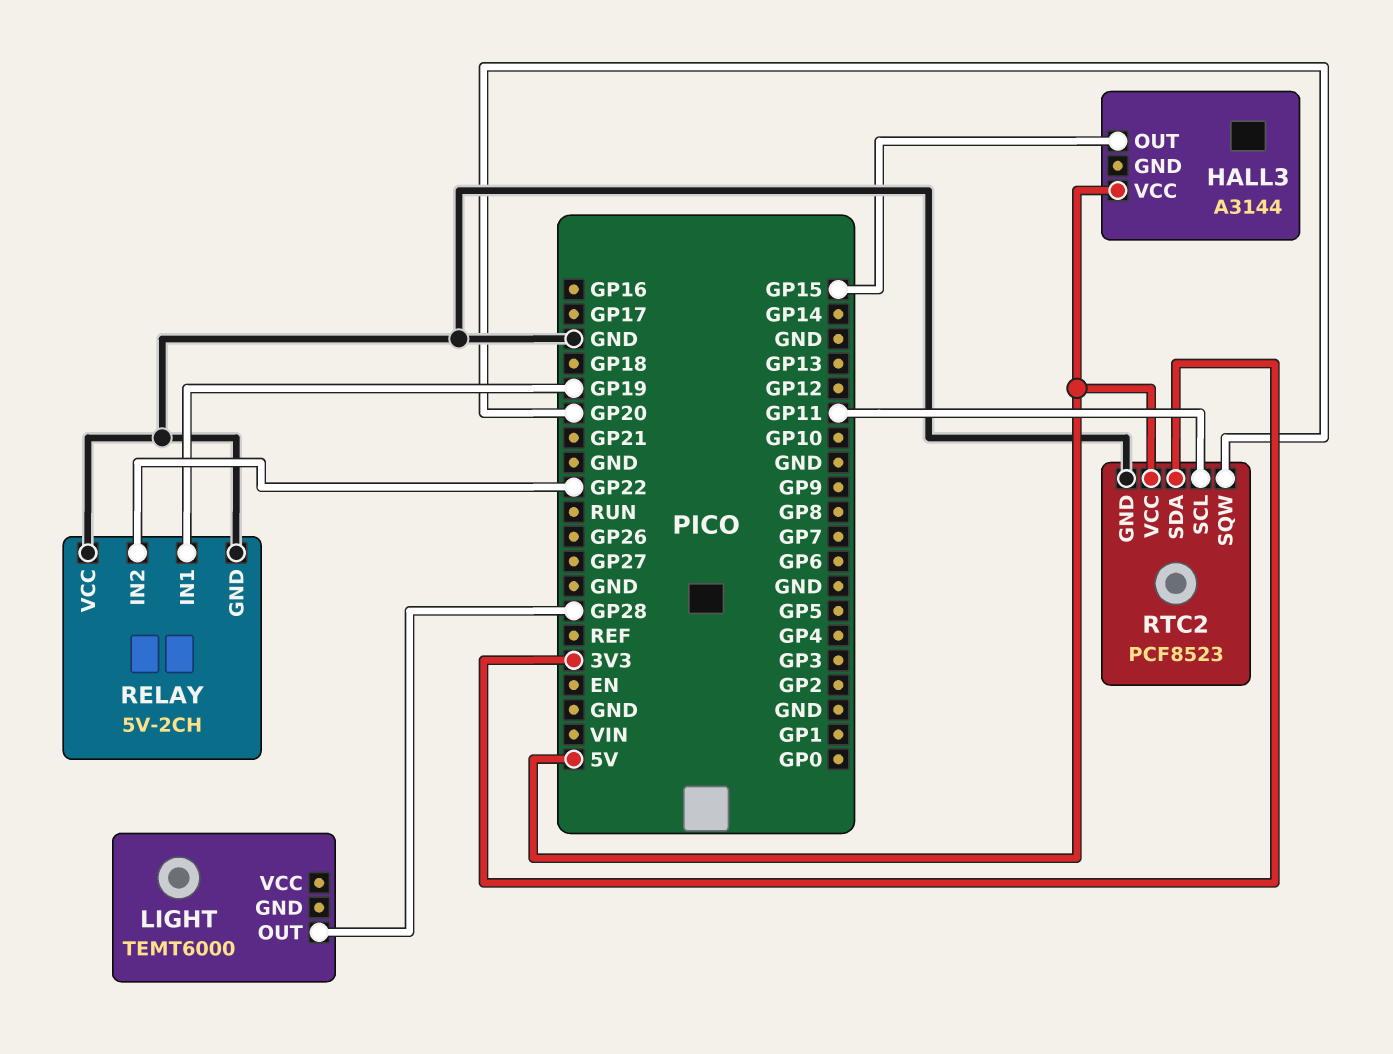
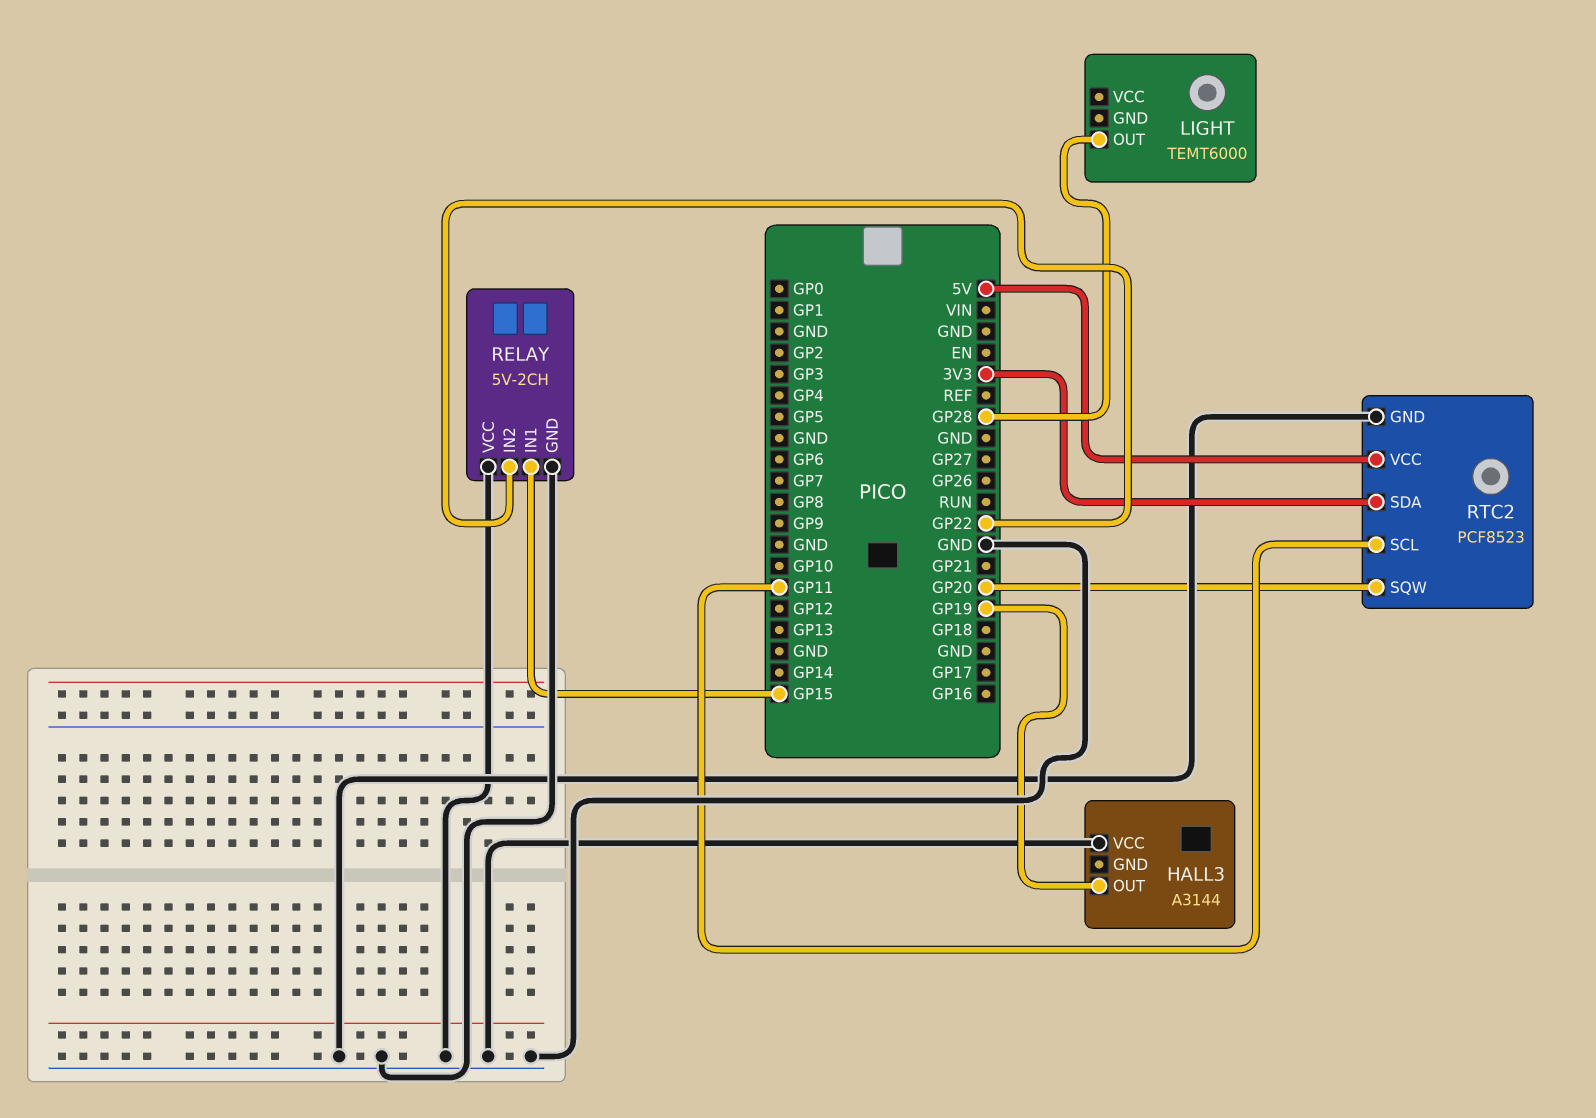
HALL3 pin OUT: GP15 -> GP19
HALL3 pin VCC: 5V -> GND
RELAY pin IN1: GP19 -> GP15

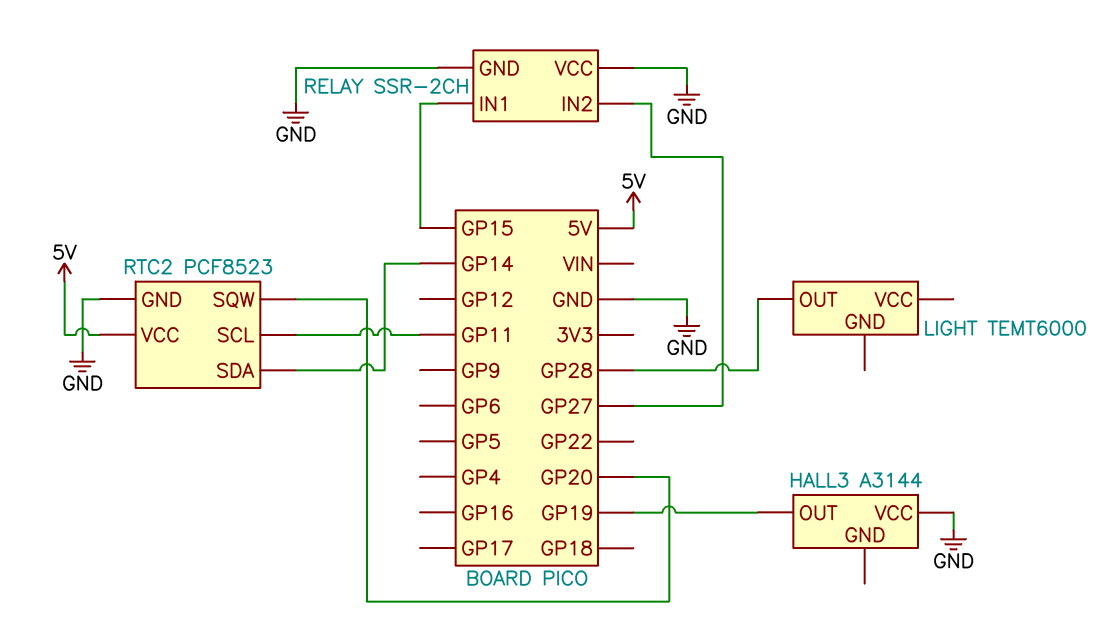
RELAY: 5V-2CH -> SSR-2CH
RELAY pin IN2: GP22 -> GP27
RTC2 pin SDA: 3V3 -> GP14

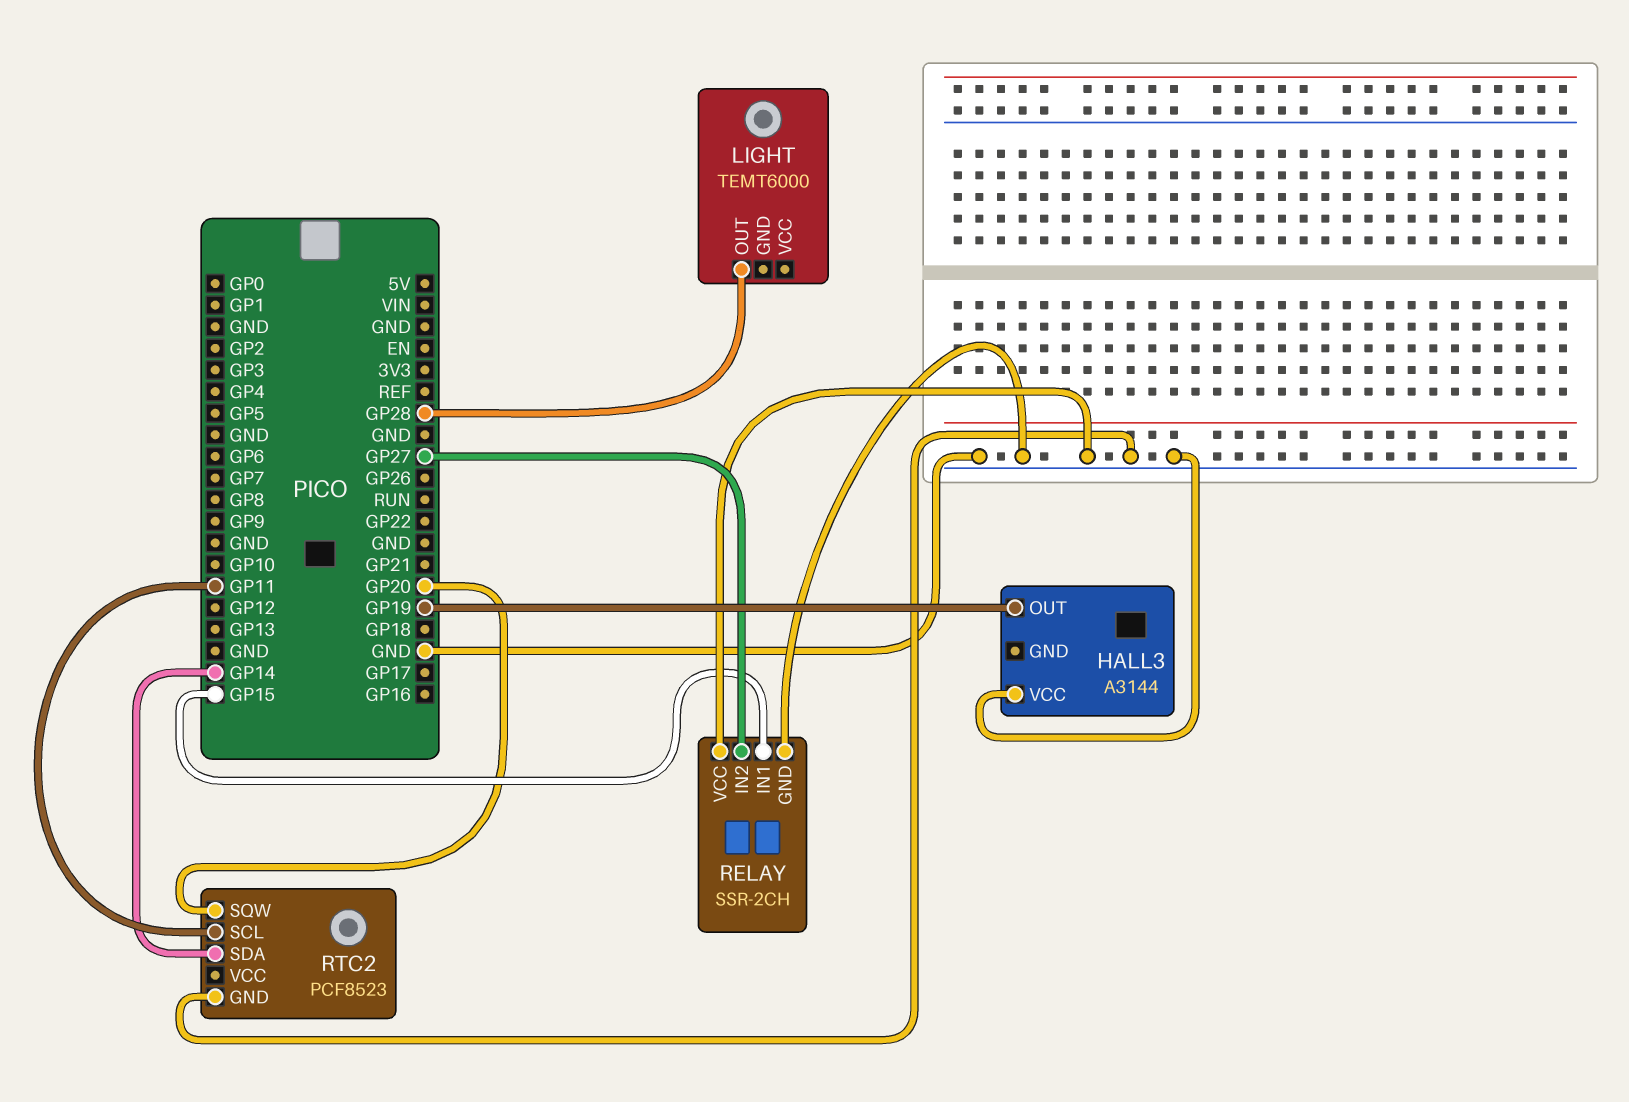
RTC2 pin VCC: 5V -> none

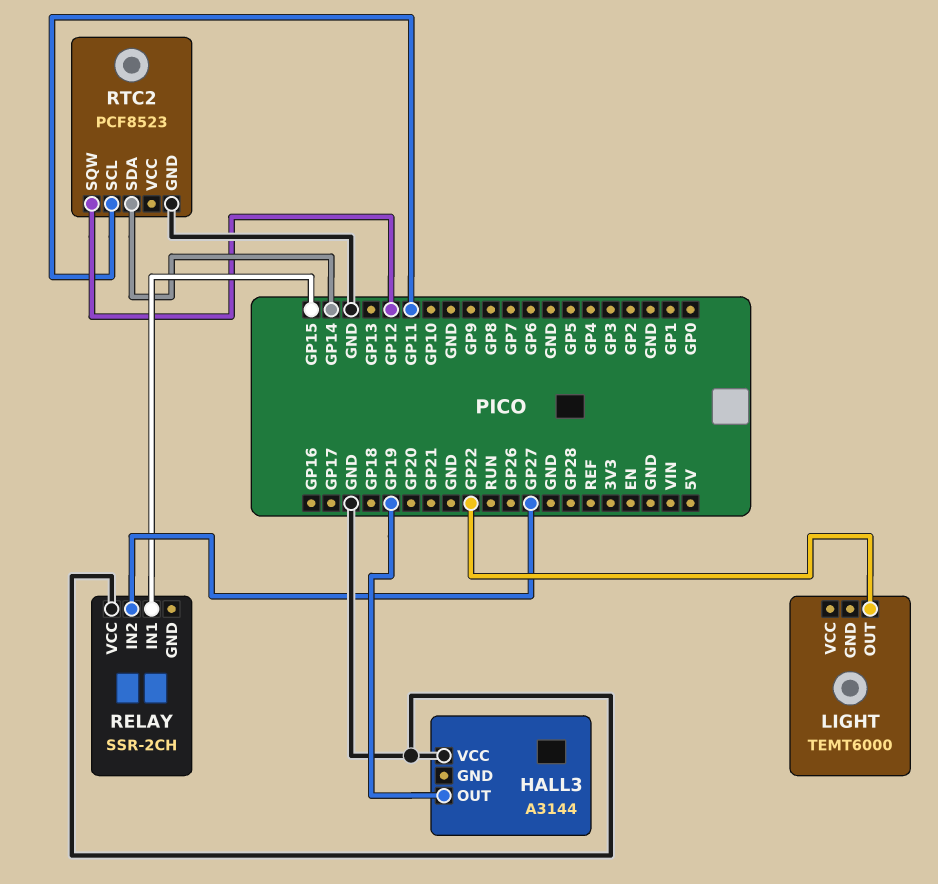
LIGHT pin OUT: GP28 -> GP22
RELAY pin GND: GND -> none
RTC2 pin SQW: GP20 -> GP12

